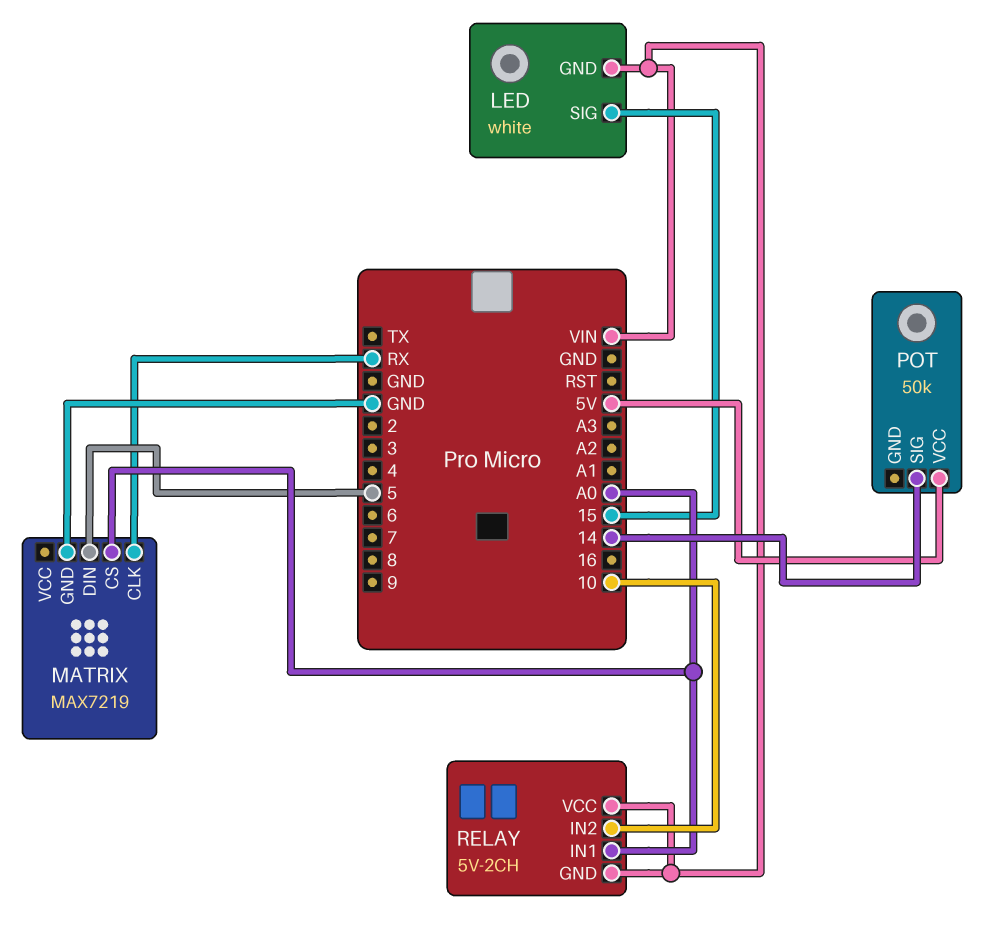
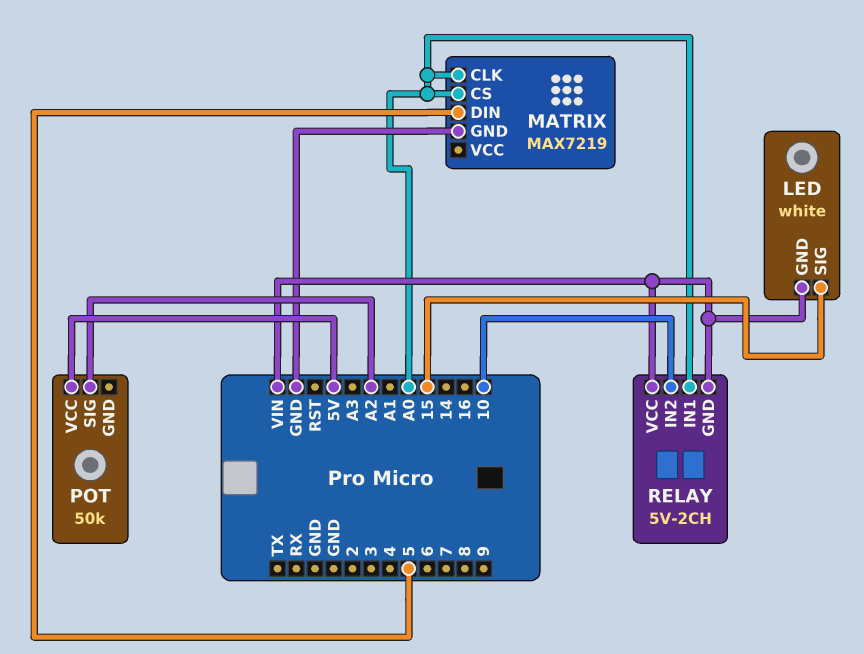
MATRIX pin CLK: RX -> A0
POT pin SIG: 14 -> A2

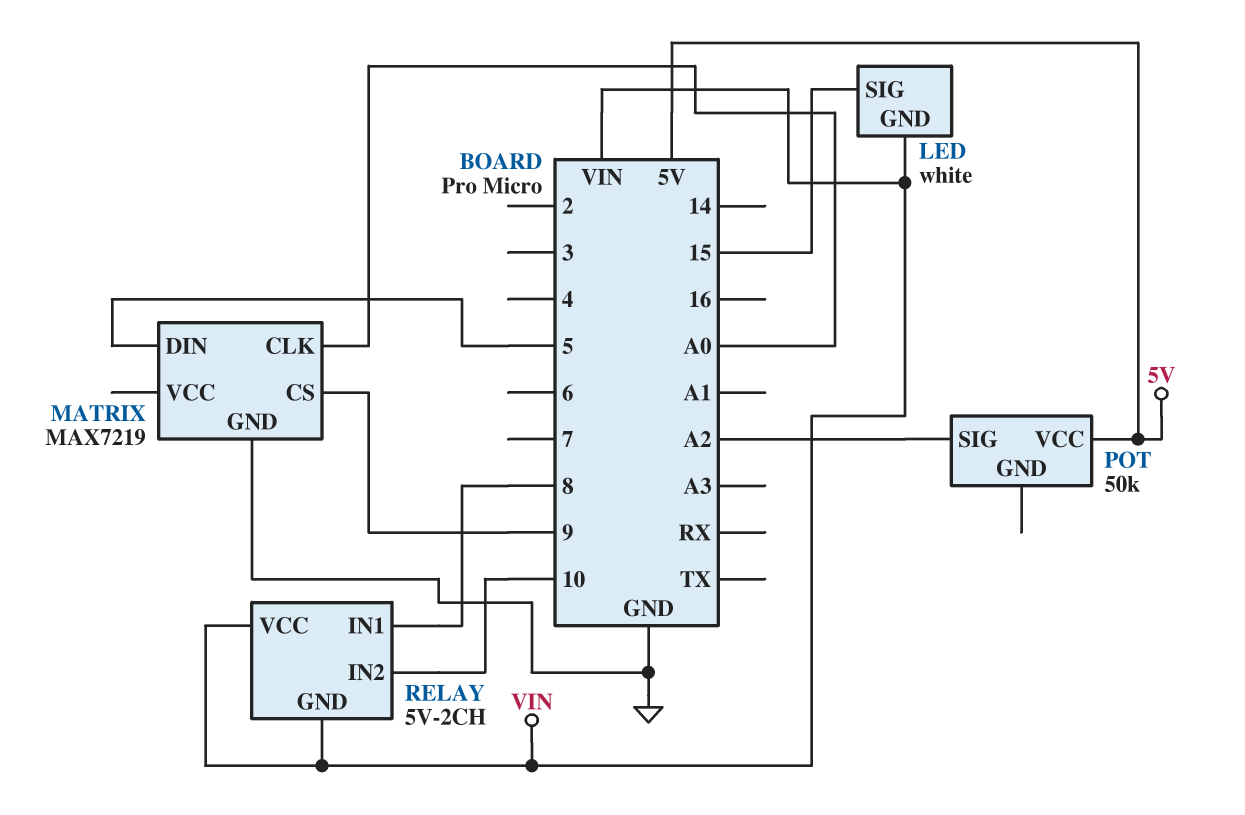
MATRIX pin CS: A0 -> 9
RELAY pin IN1: A0 -> 8

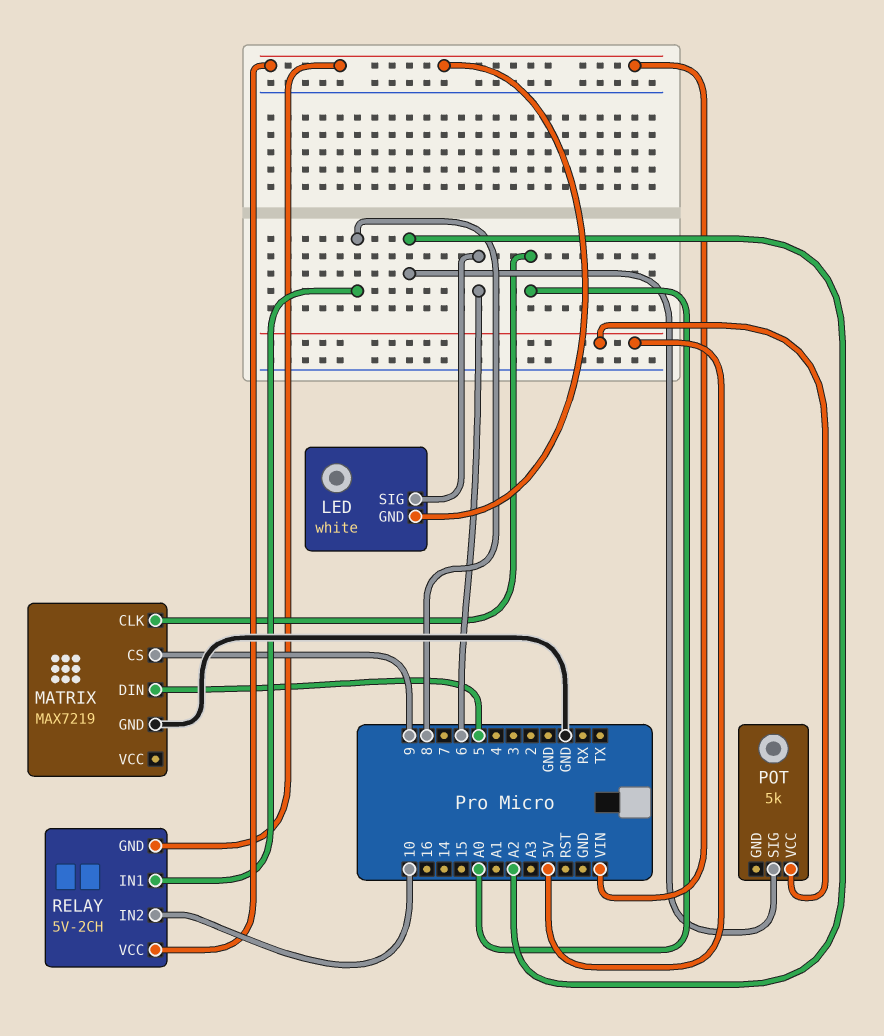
LED pin SIG: 15 -> 6
POT: 50k -> 5k

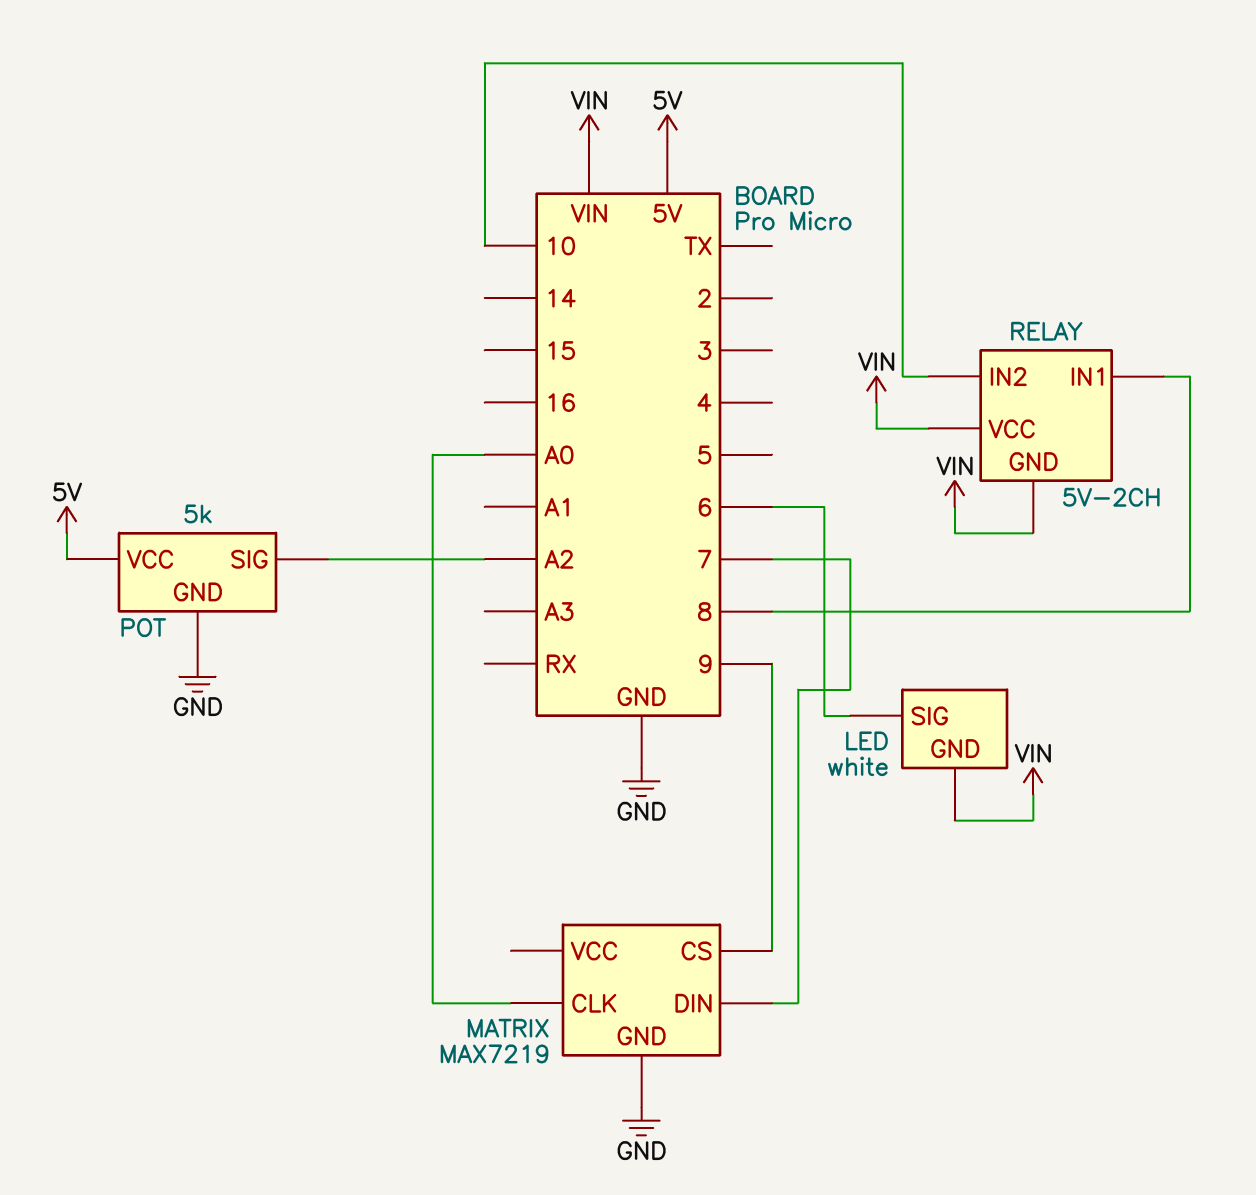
MATRIX pin DIN: 5 -> 7
POT pin GND: none -> GND

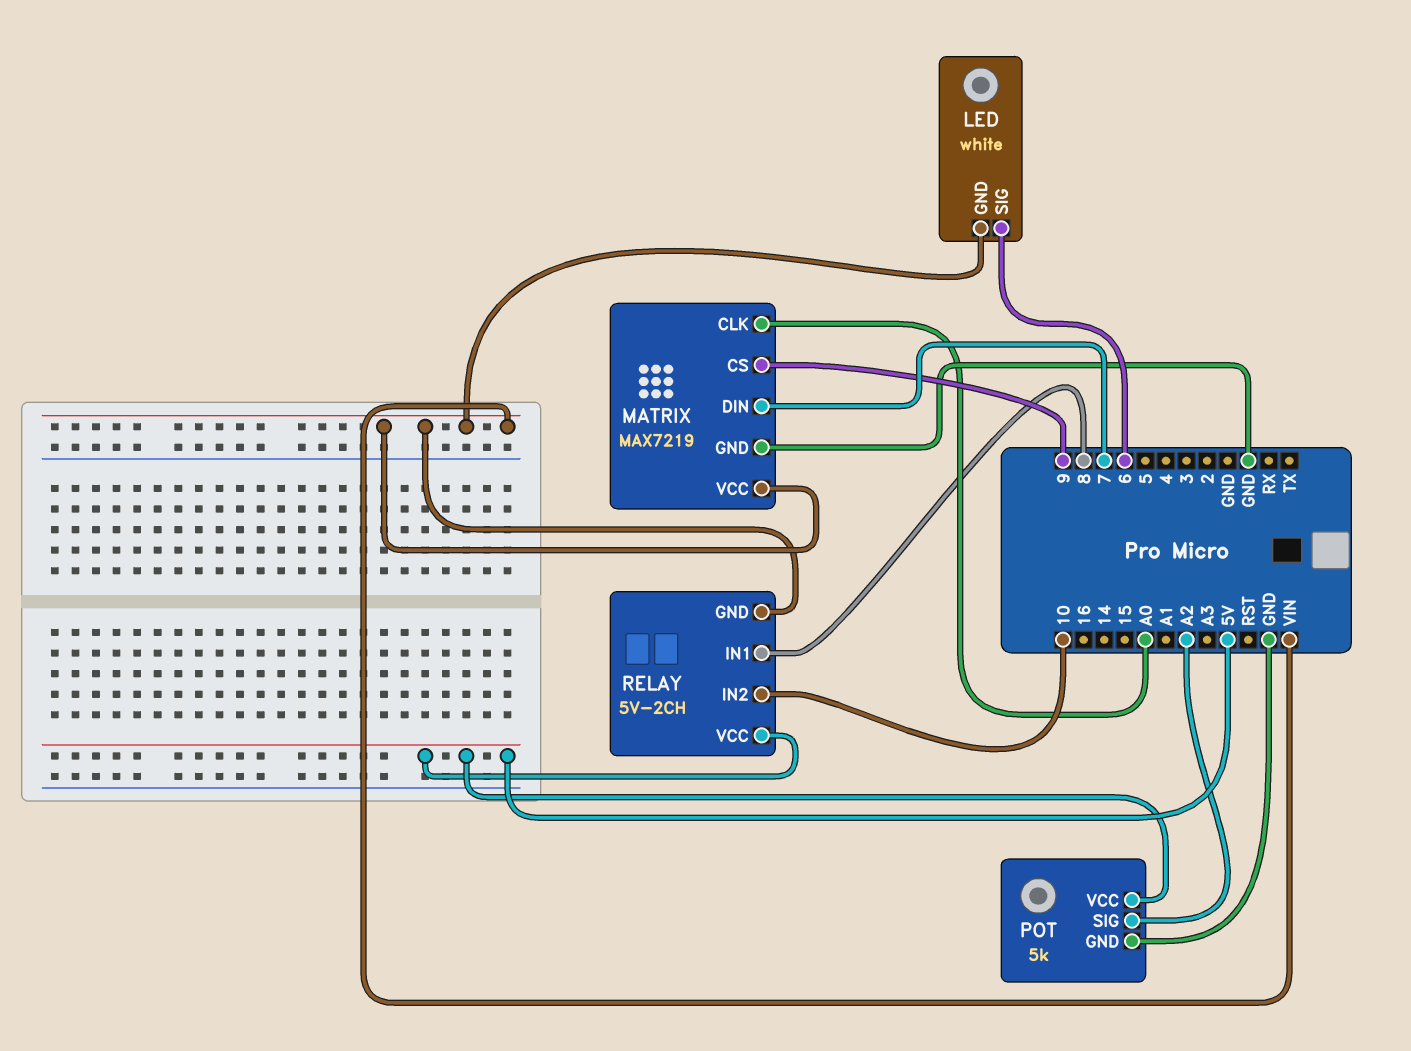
MATRIX pin VCC: none -> VIN
RELAY pin VCC: VIN -> 5V

